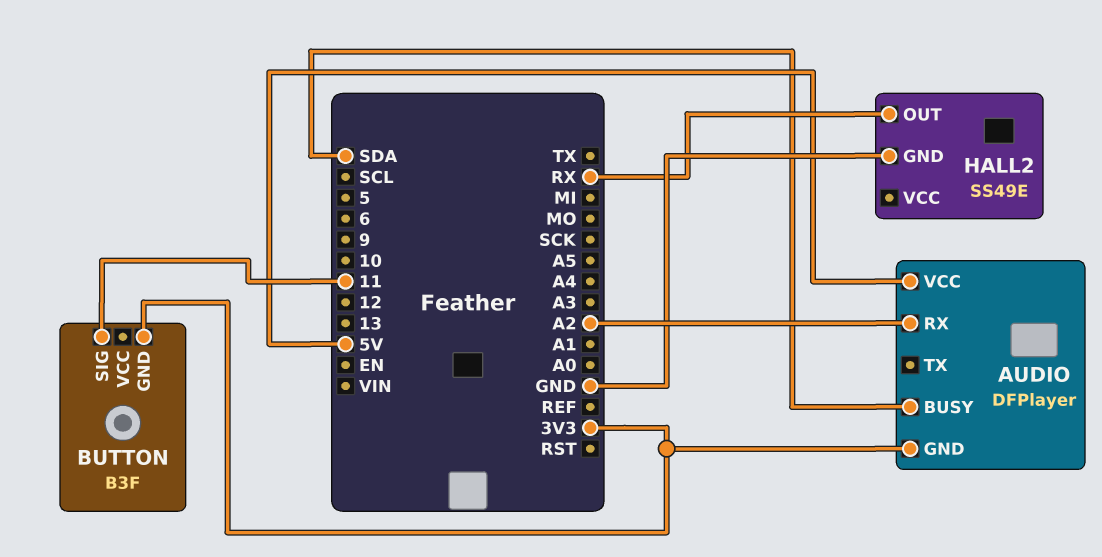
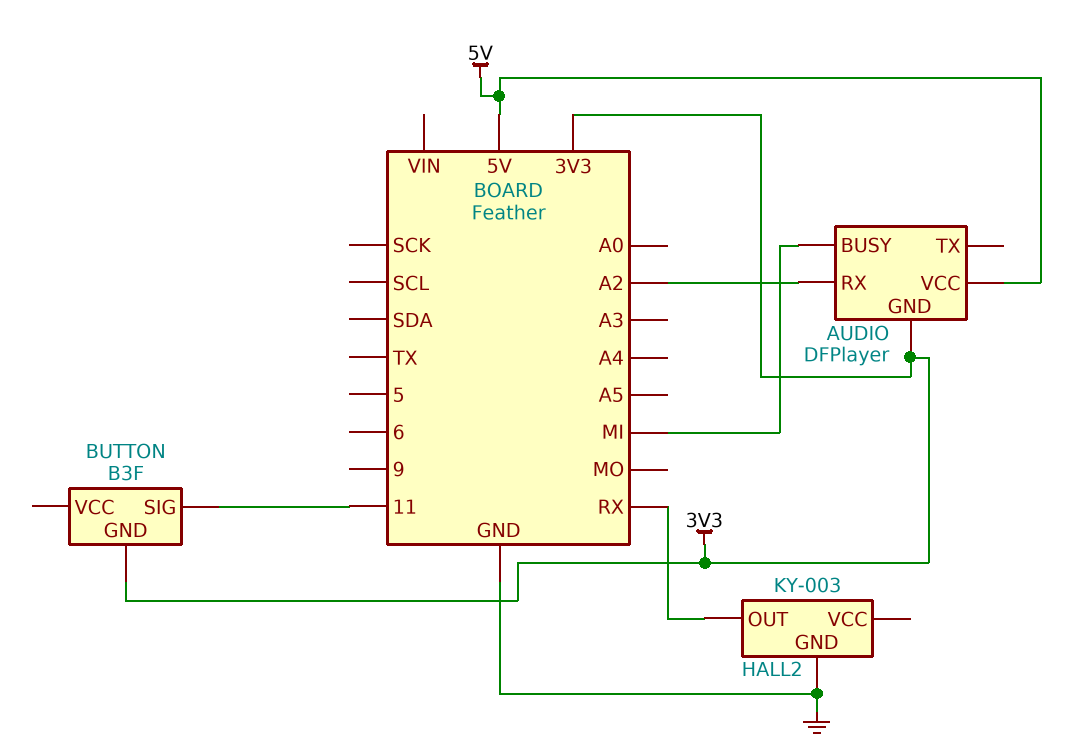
AUDIO pin BUSY: SDA -> MI
HALL2: SS49E -> KY-003

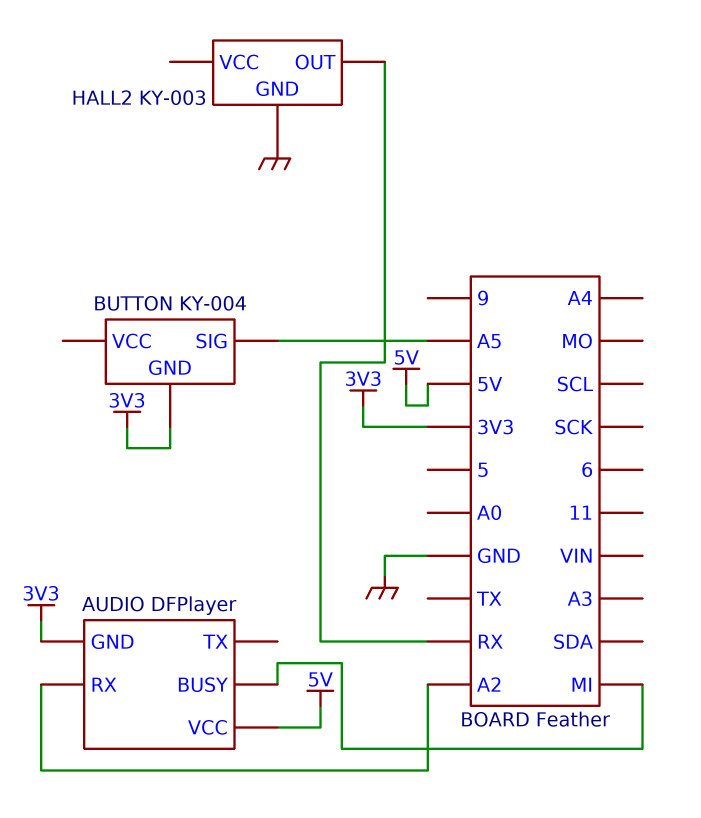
BUTTON: B3F -> KY-004
BUTTON pin SIG: 11 -> A5

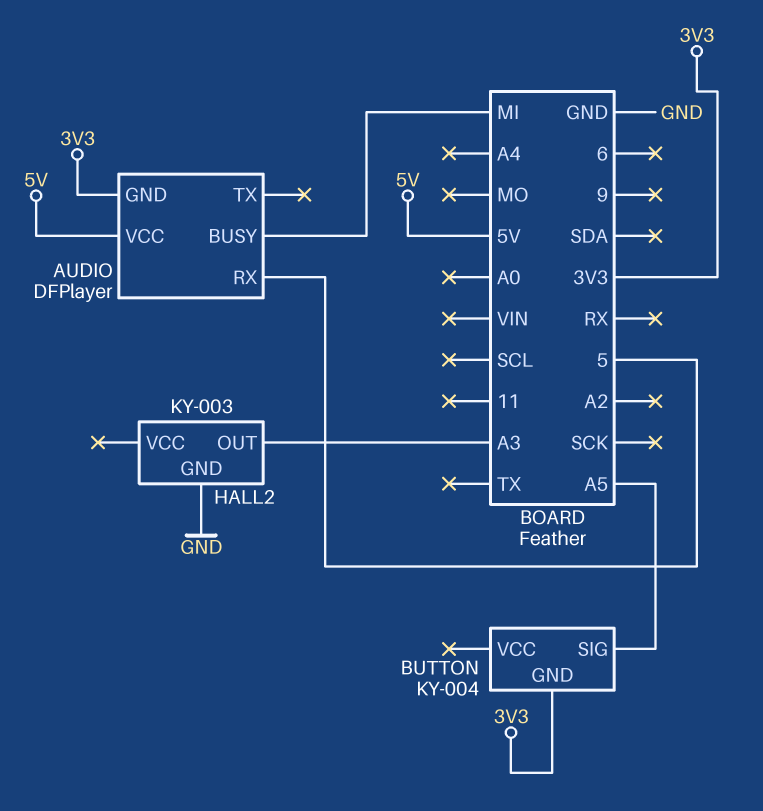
AUDIO pin RX: A2 -> 5
HALL2 pin OUT: RX -> A3

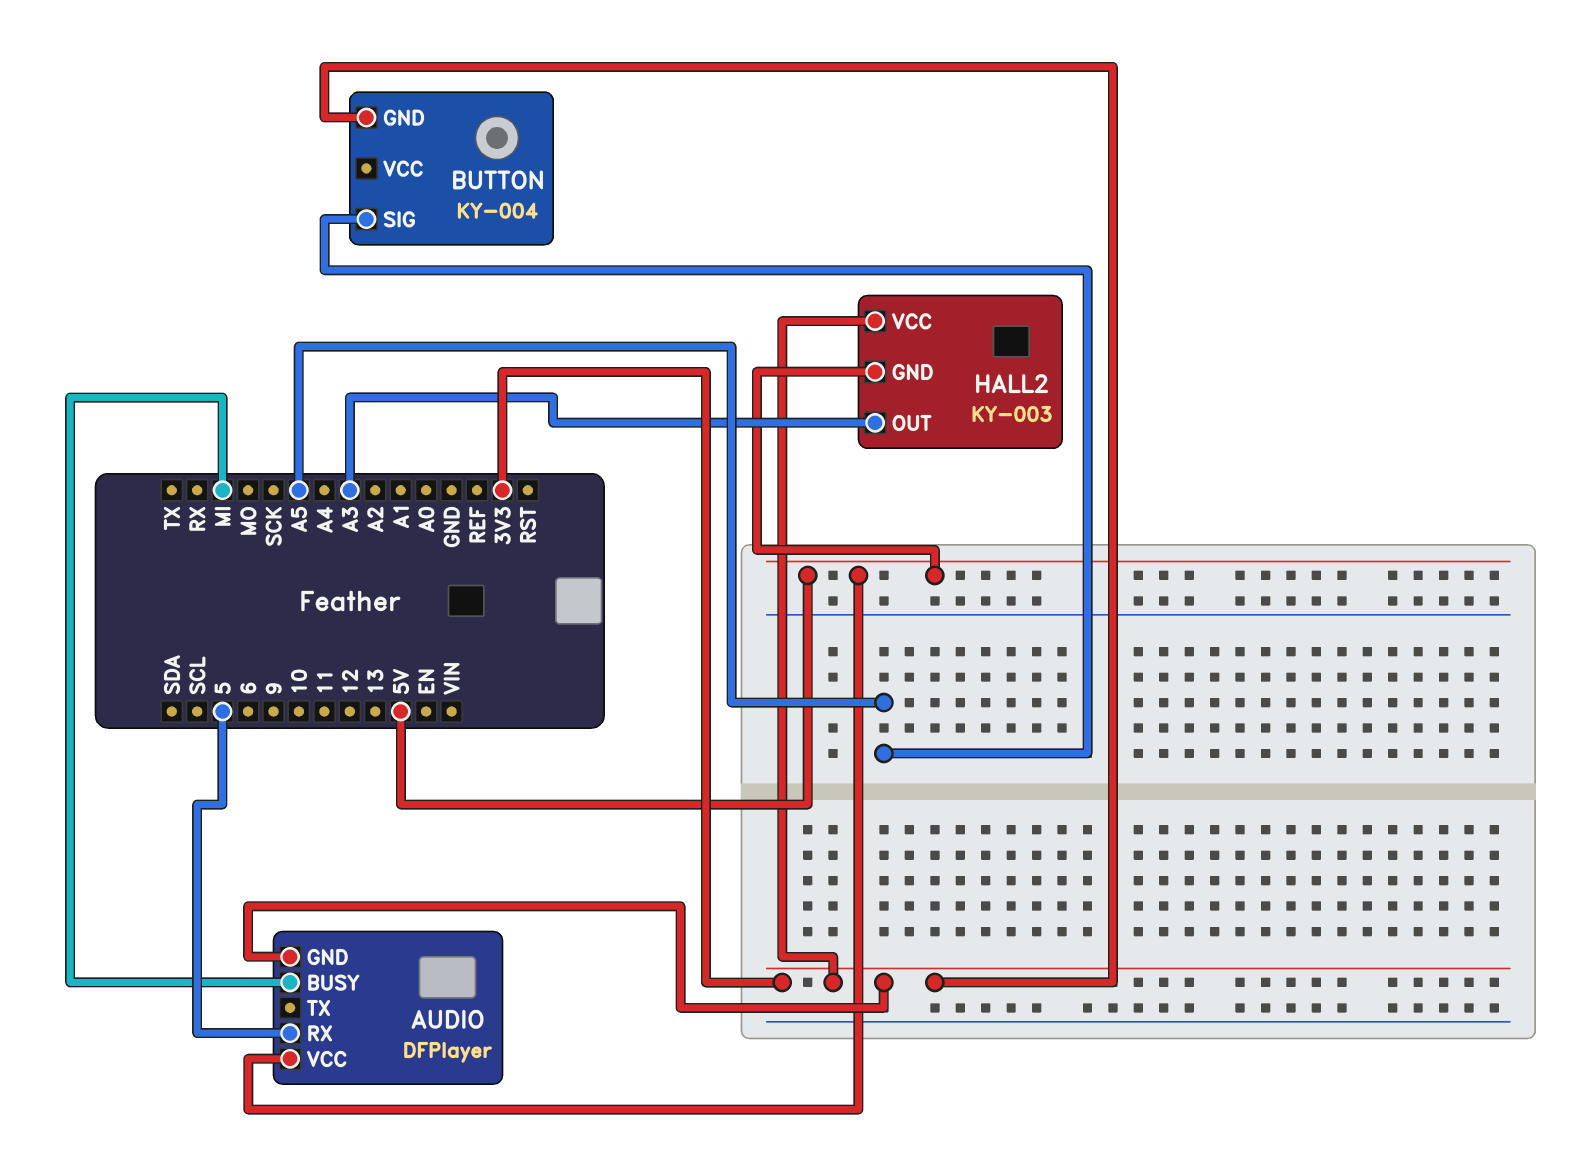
HALL2 pin GND: GND -> 5V
HALL2 pin VCC: none -> 3V3

